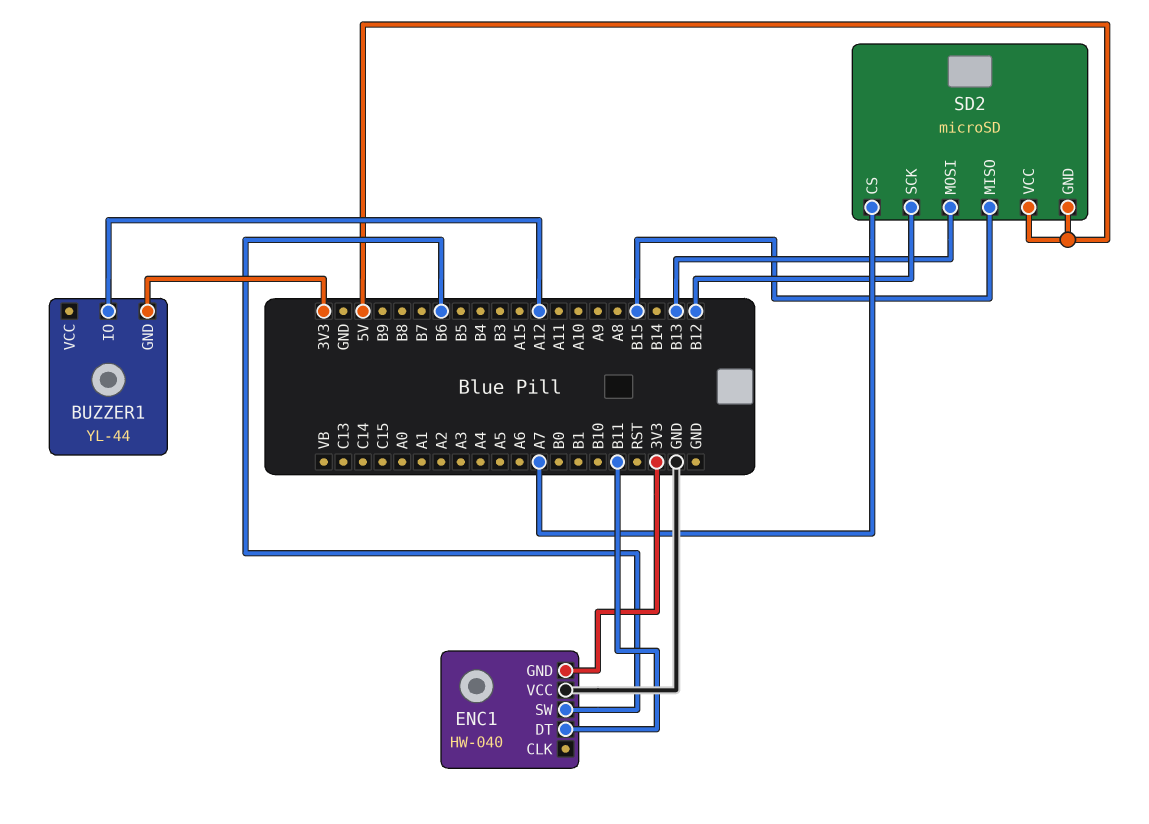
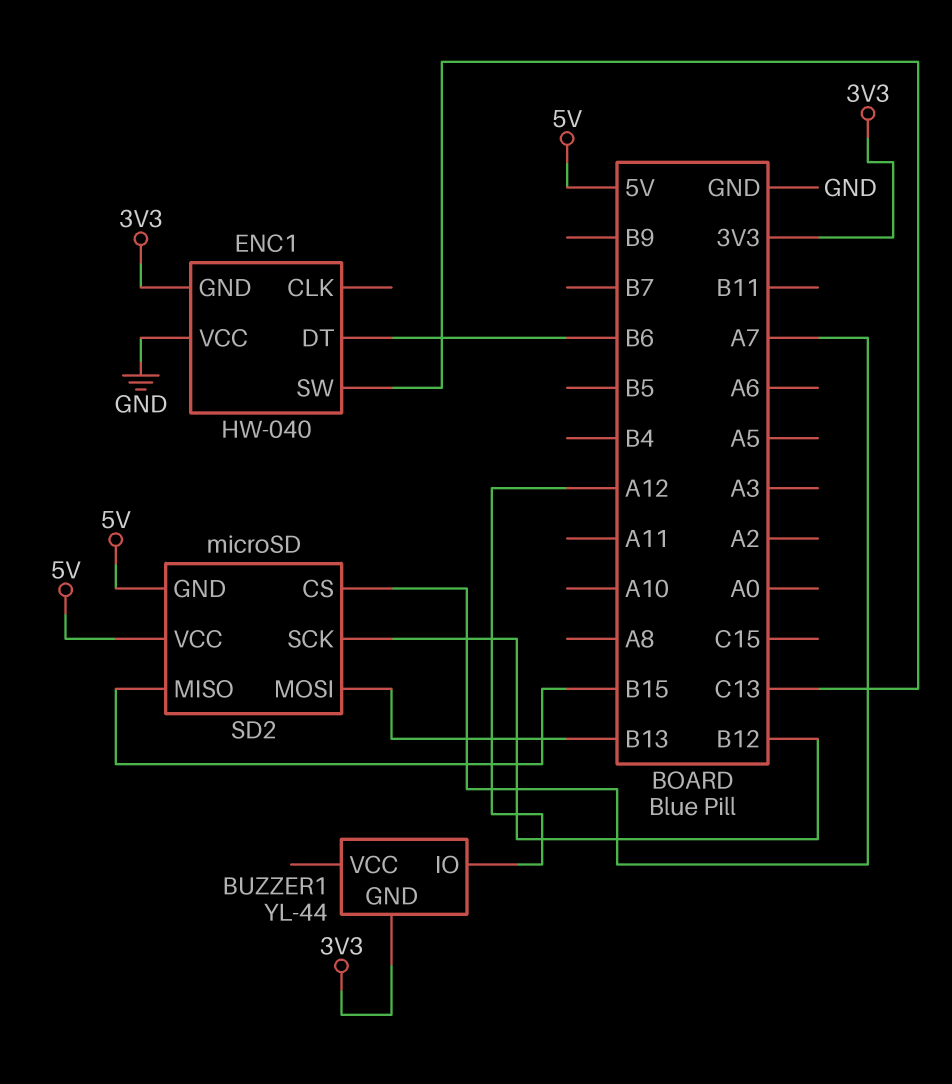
ENC1 pin DT: B11 -> B6
ENC1 pin SW: B6 -> C13

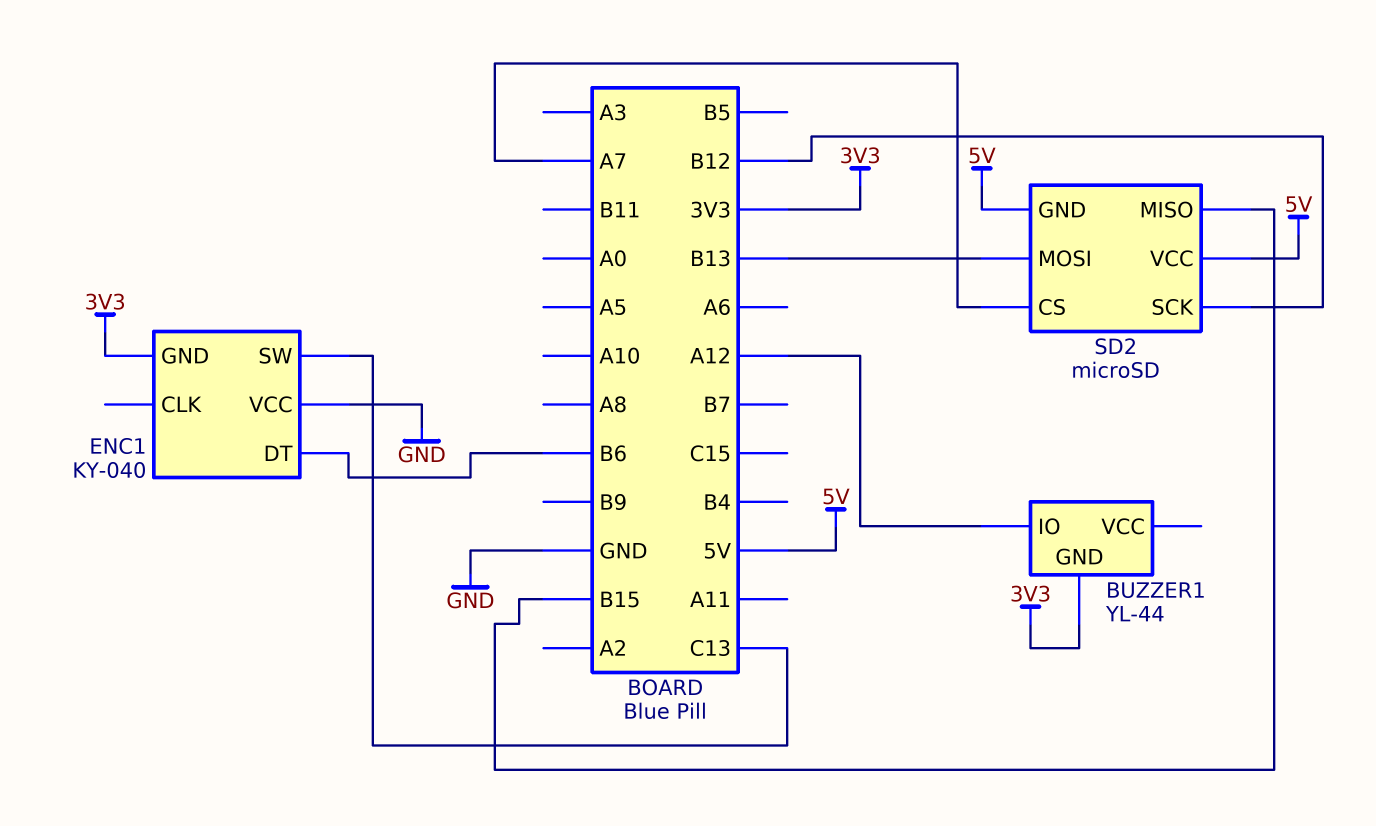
ENC1: HW-040 -> KY-040

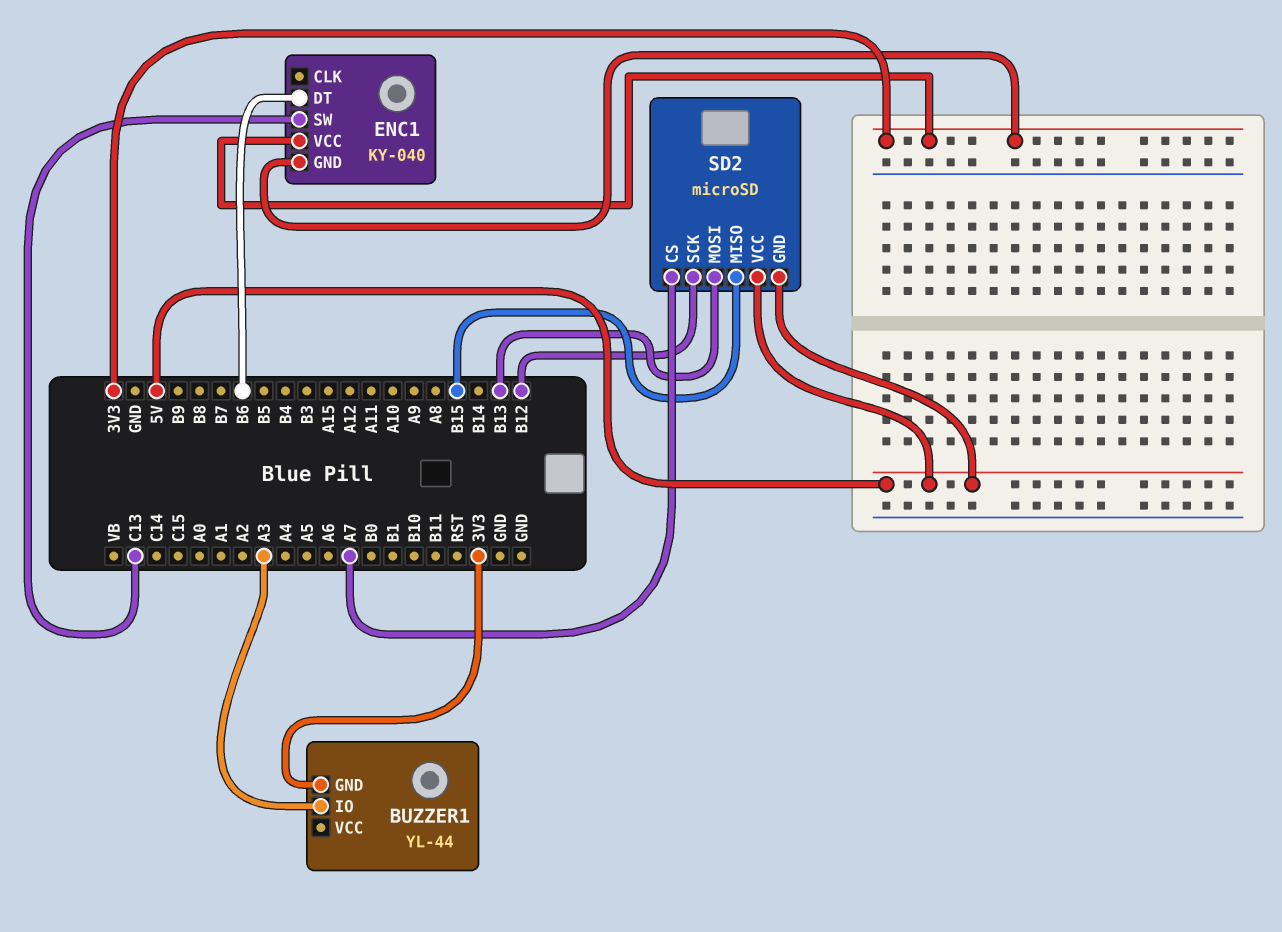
BUZZER1 pin IO: A12 -> A3
ENC1 pin VCC: GND -> 3V3

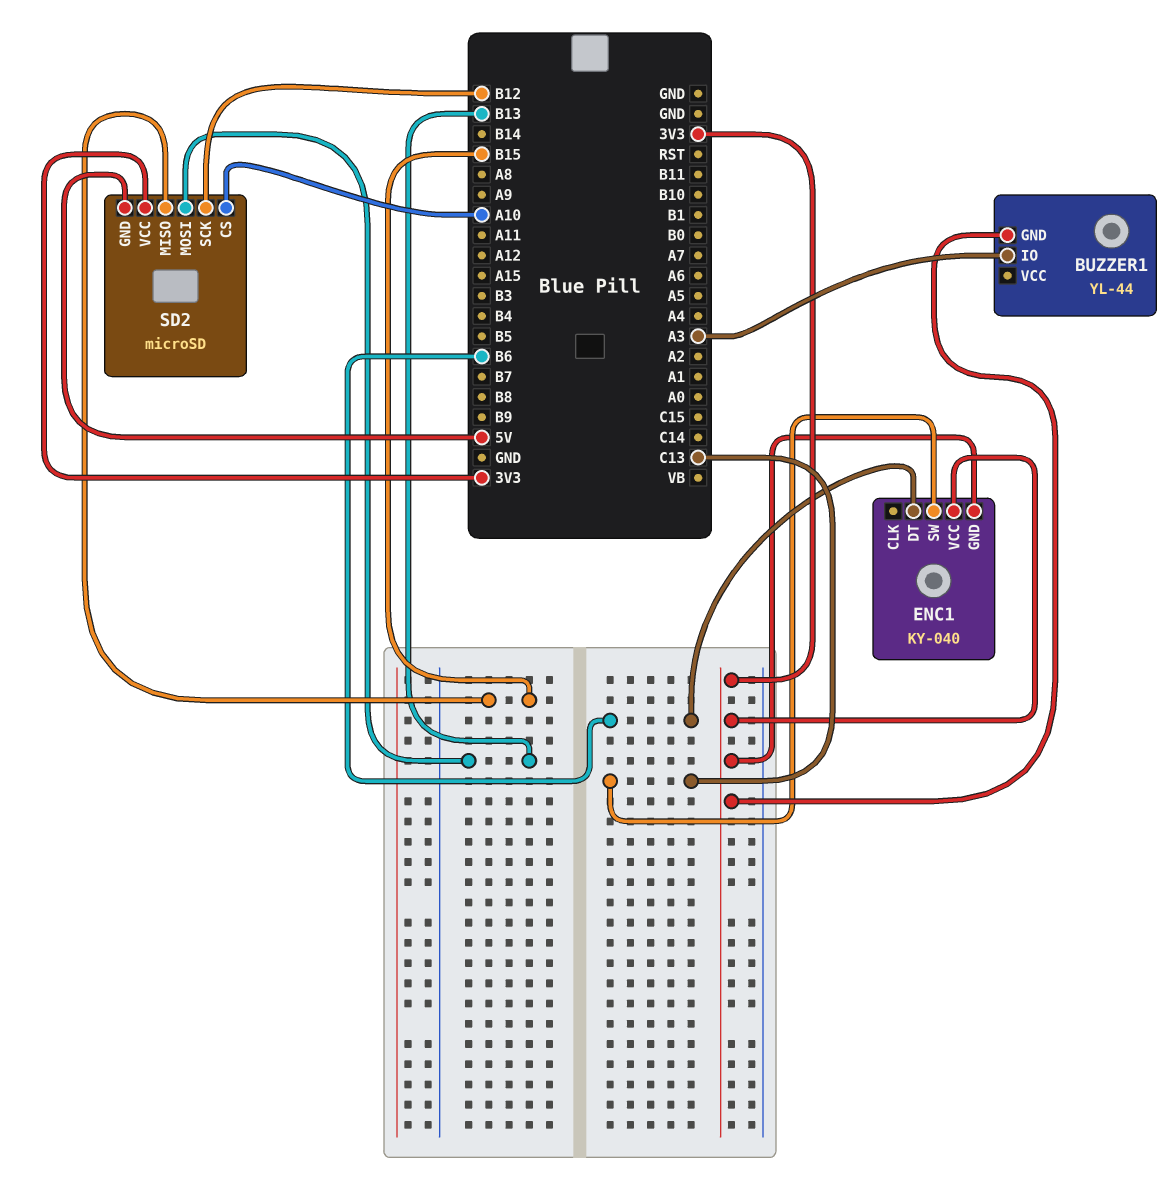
SD2 pin CS: A7 -> A10
SD2 pin VCC: 5V -> 3V3

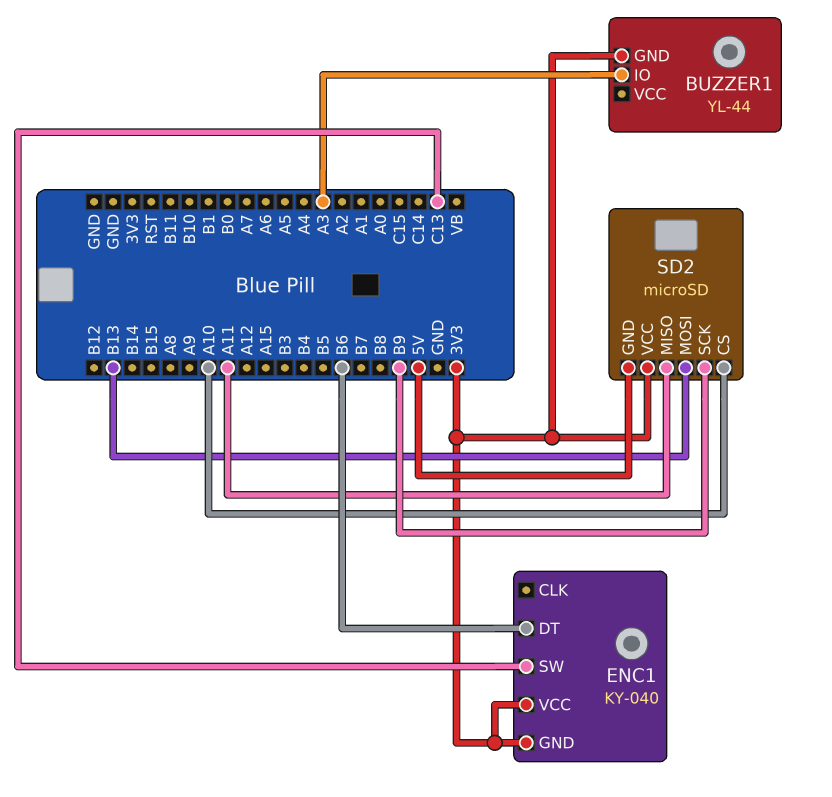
SD2 pin MISO: B15 -> A11
SD2 pin SCK: B12 -> B9

